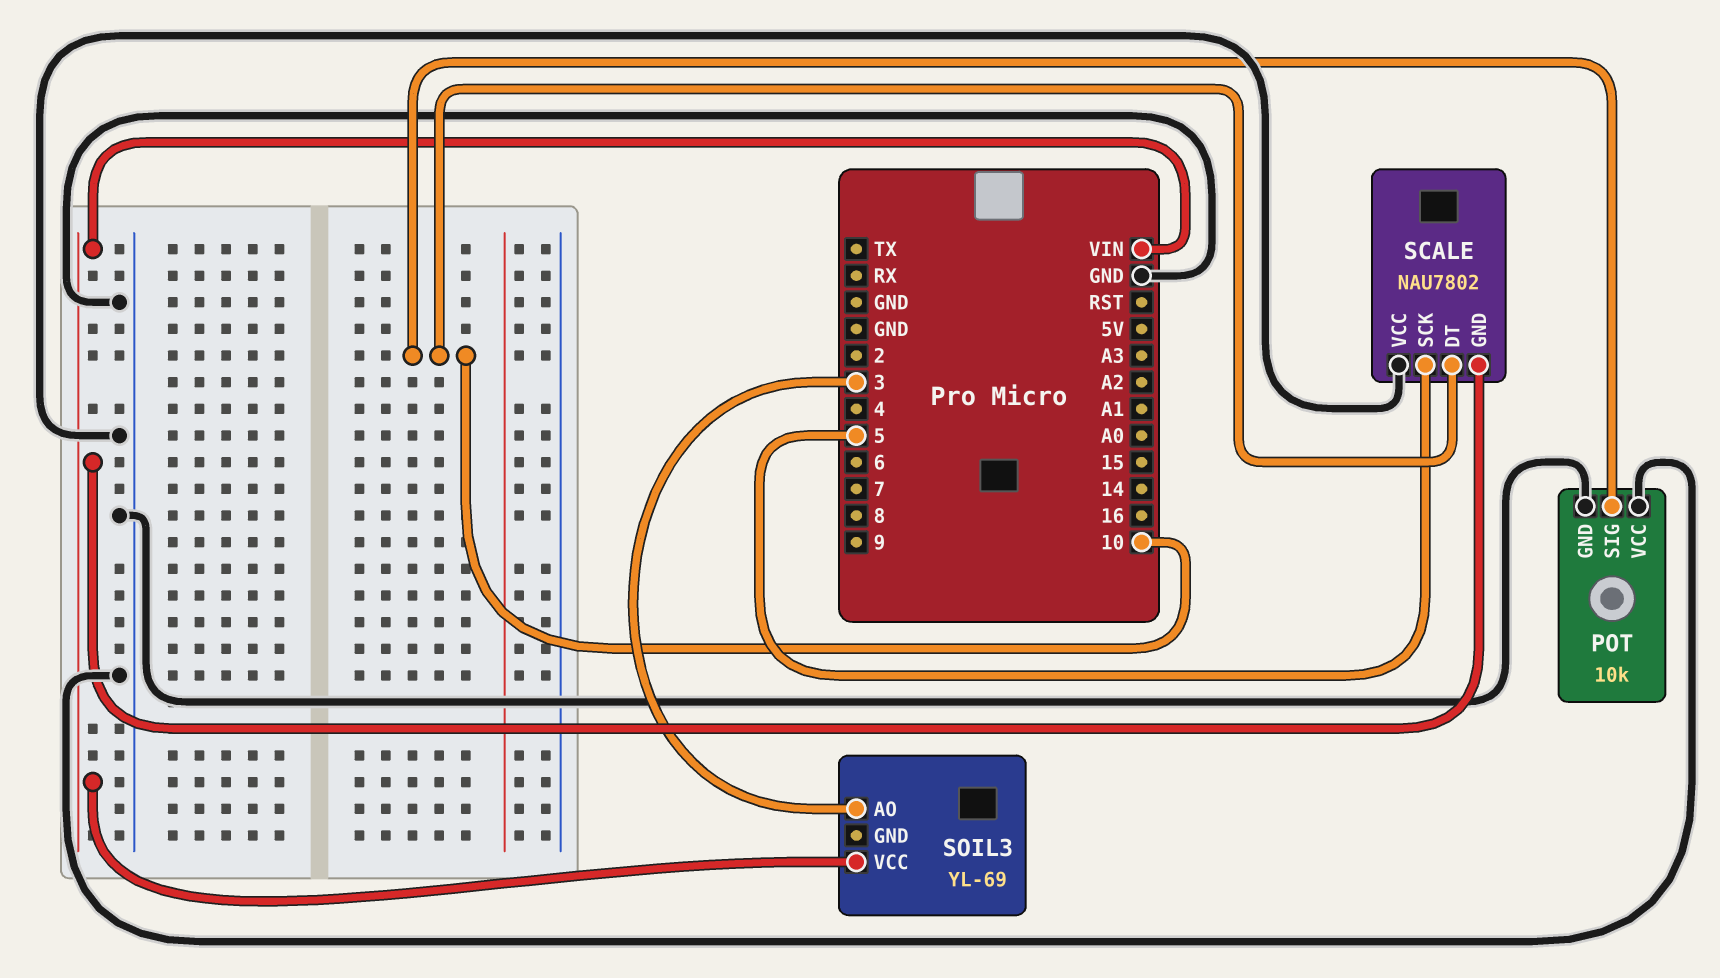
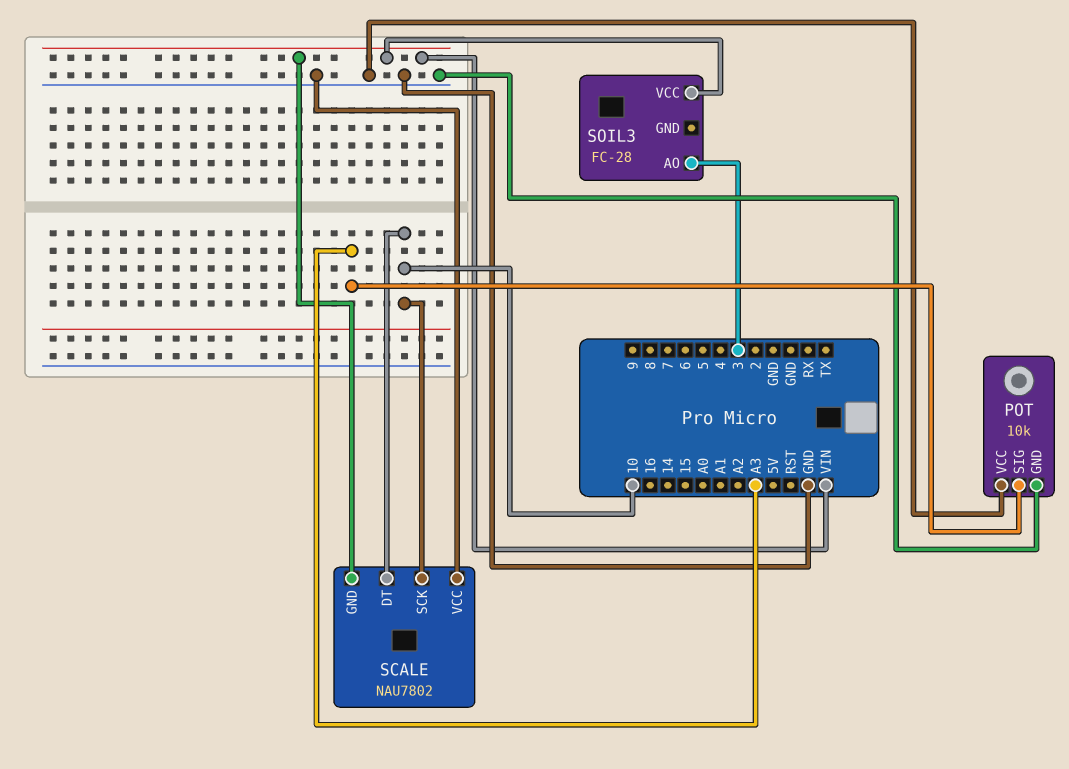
POT pin SIG: 10 -> A3
SCALE pin SCK: 5 -> 10
SOIL3: YL-69 -> FC-28

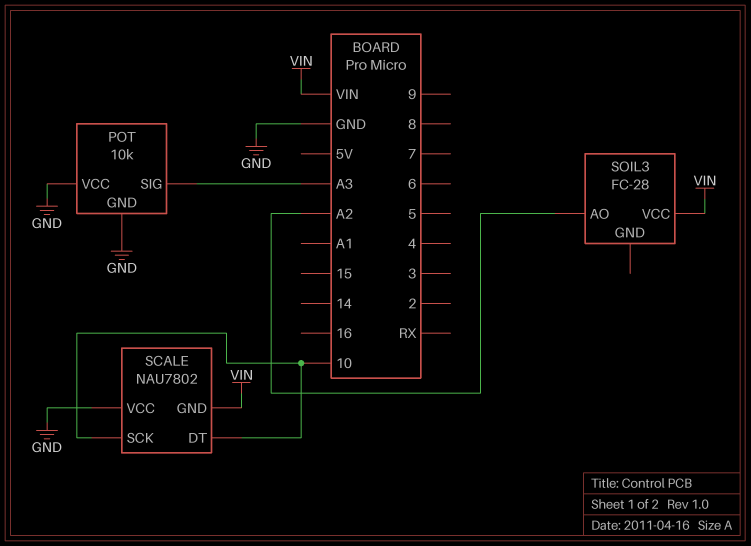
SOIL3 pin AO: 3 -> A2

